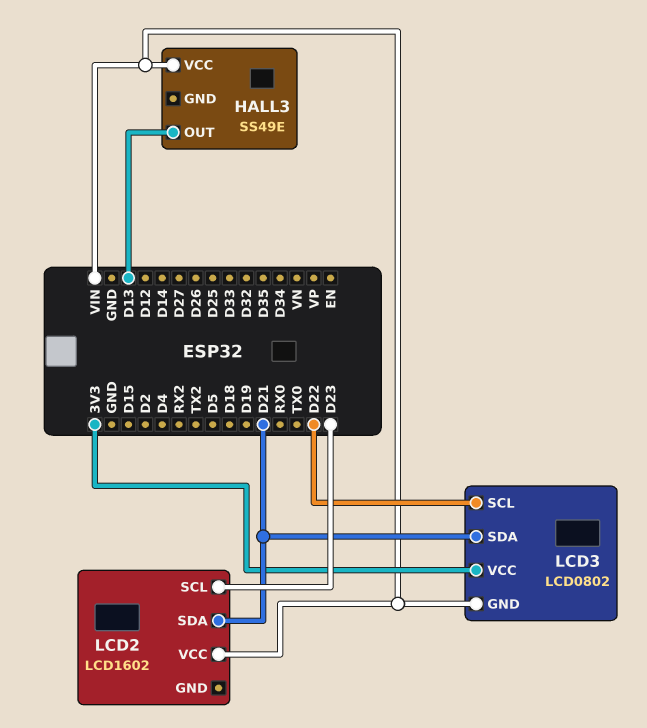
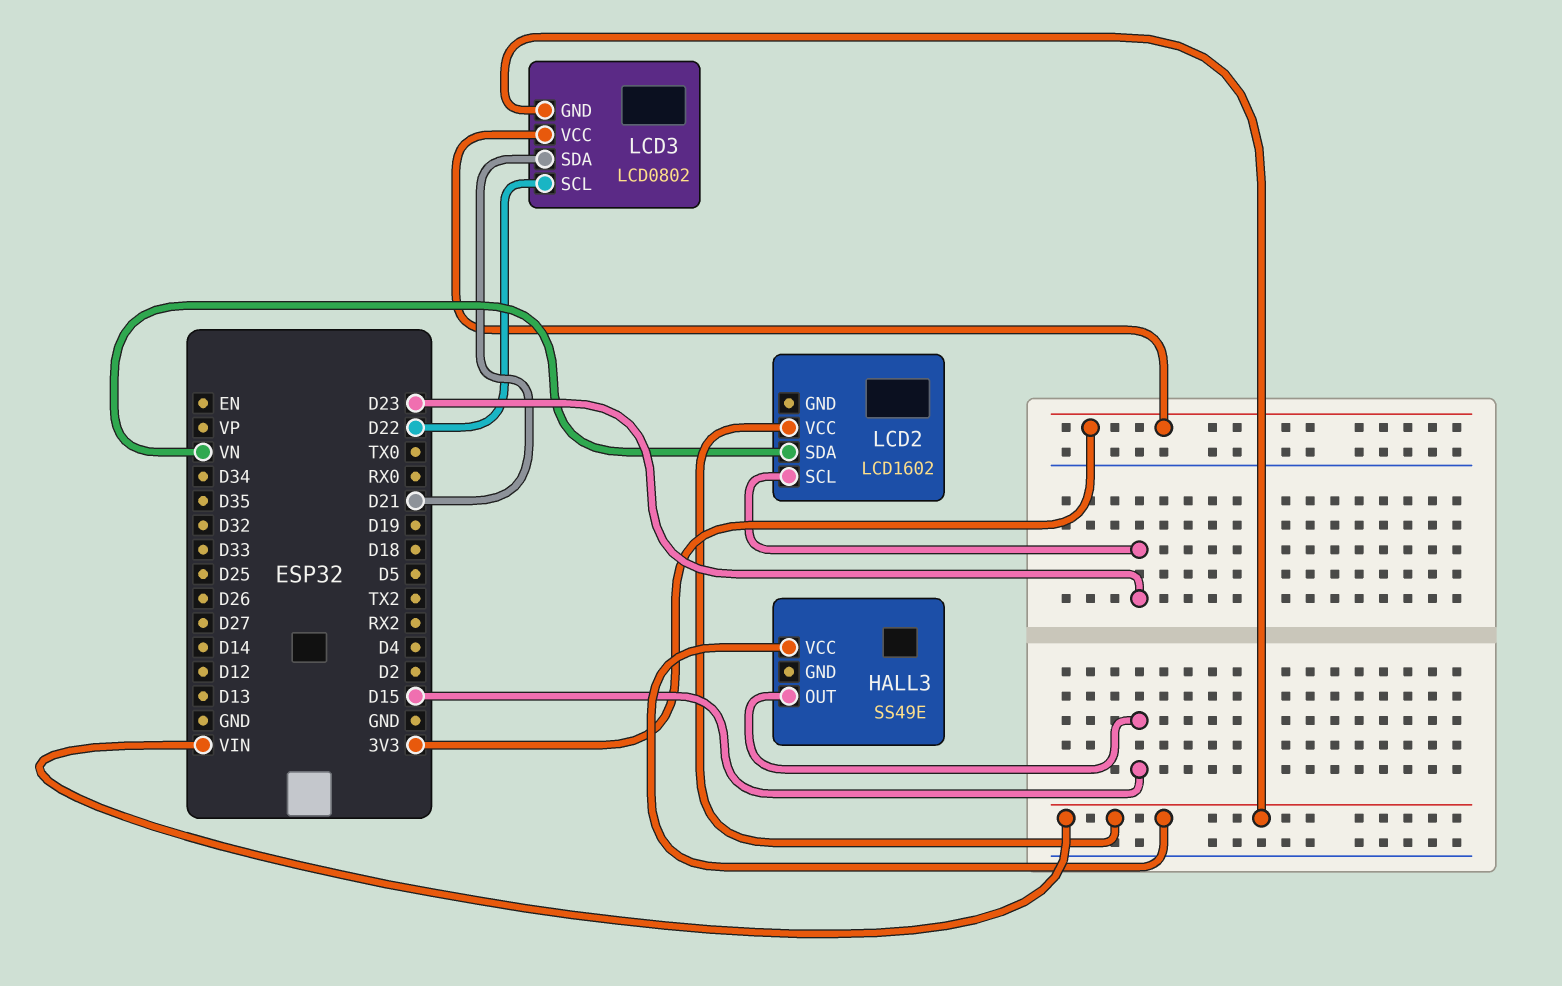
HALL3 pin OUT: D13 -> D15
LCD2 pin SDA: D21 -> VN

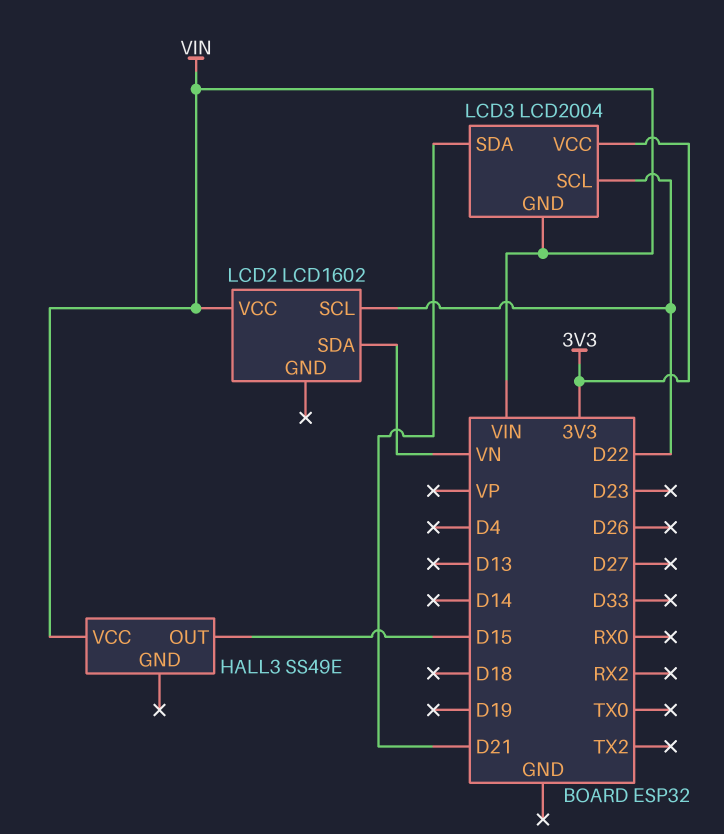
LCD2 pin SCL: D23 -> D22
LCD3: LCD0802 -> LCD2004

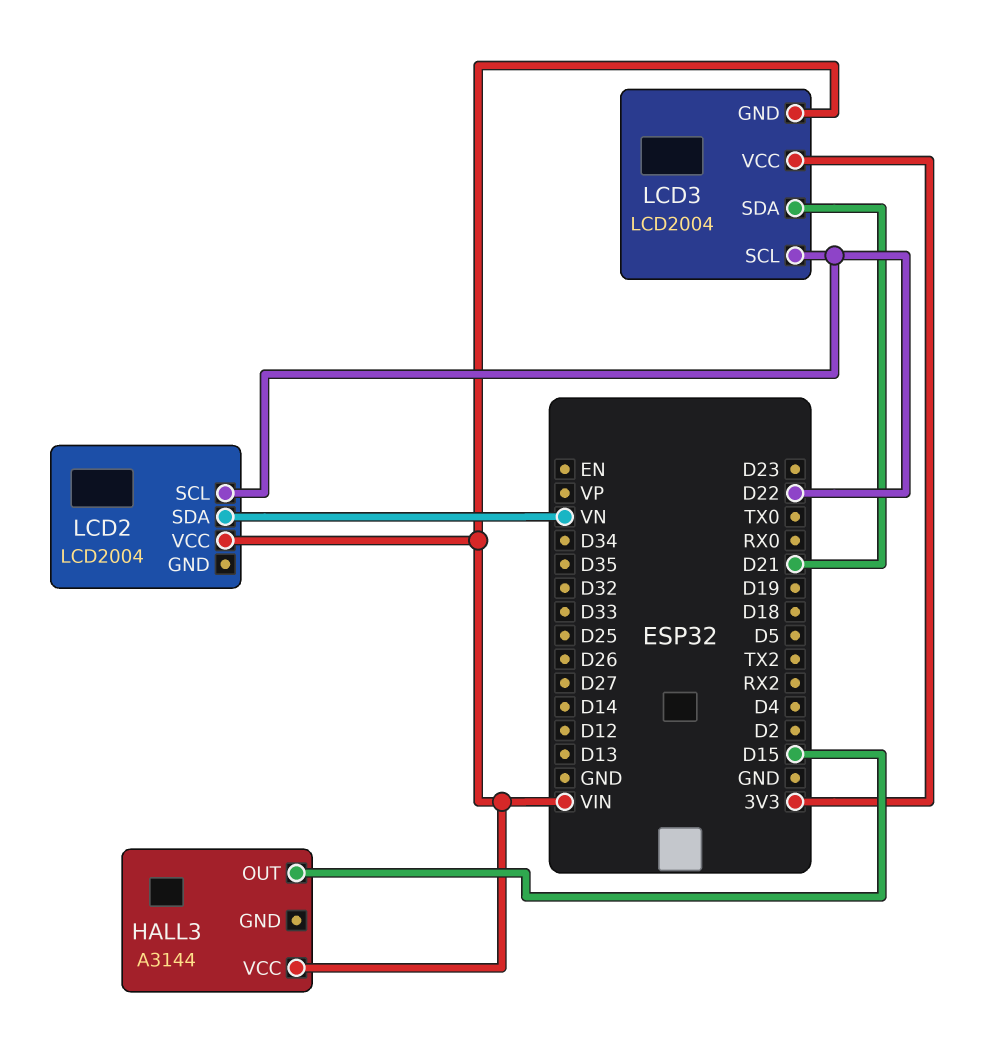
HALL3: SS49E -> A3144
LCD2: LCD1602 -> LCD2004

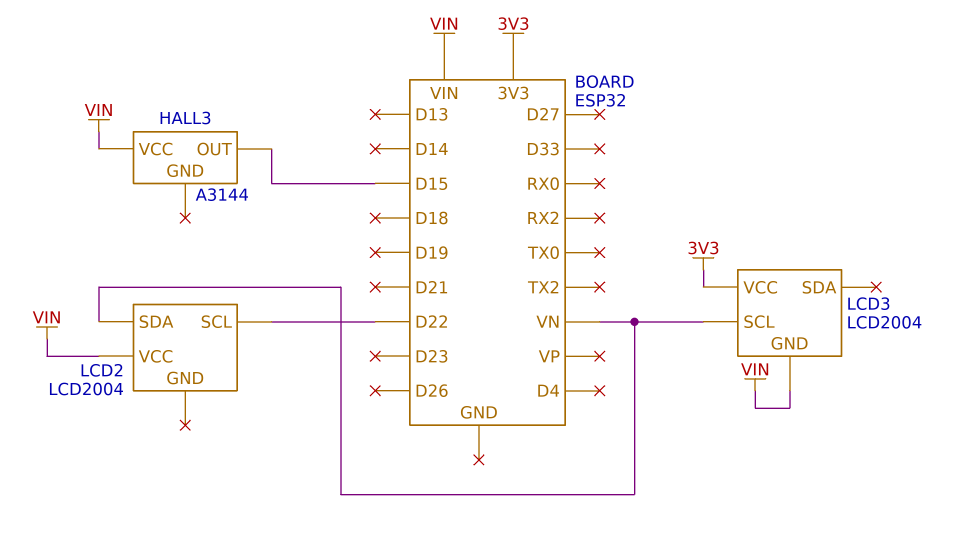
LCD3 pin SCL: D22 -> VN
LCD3 pin SDA: D21 -> none

